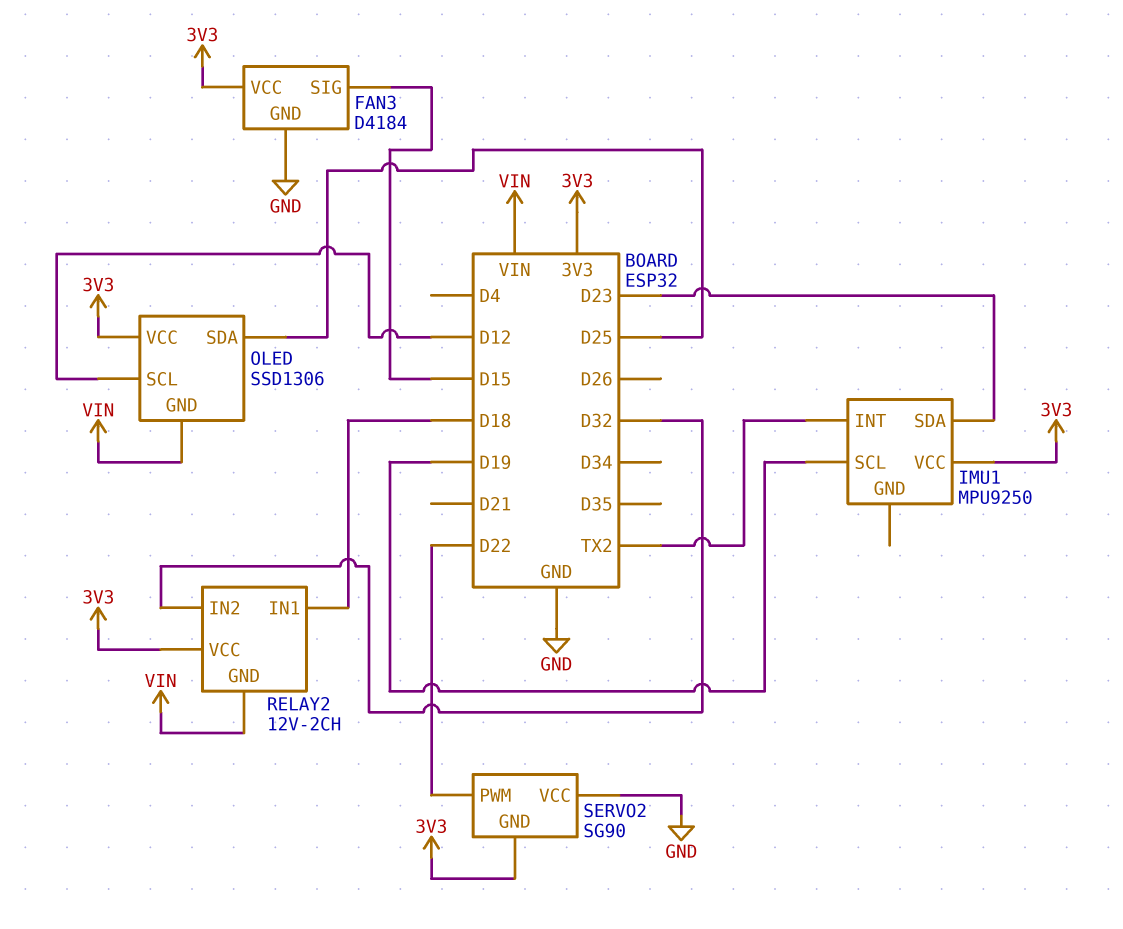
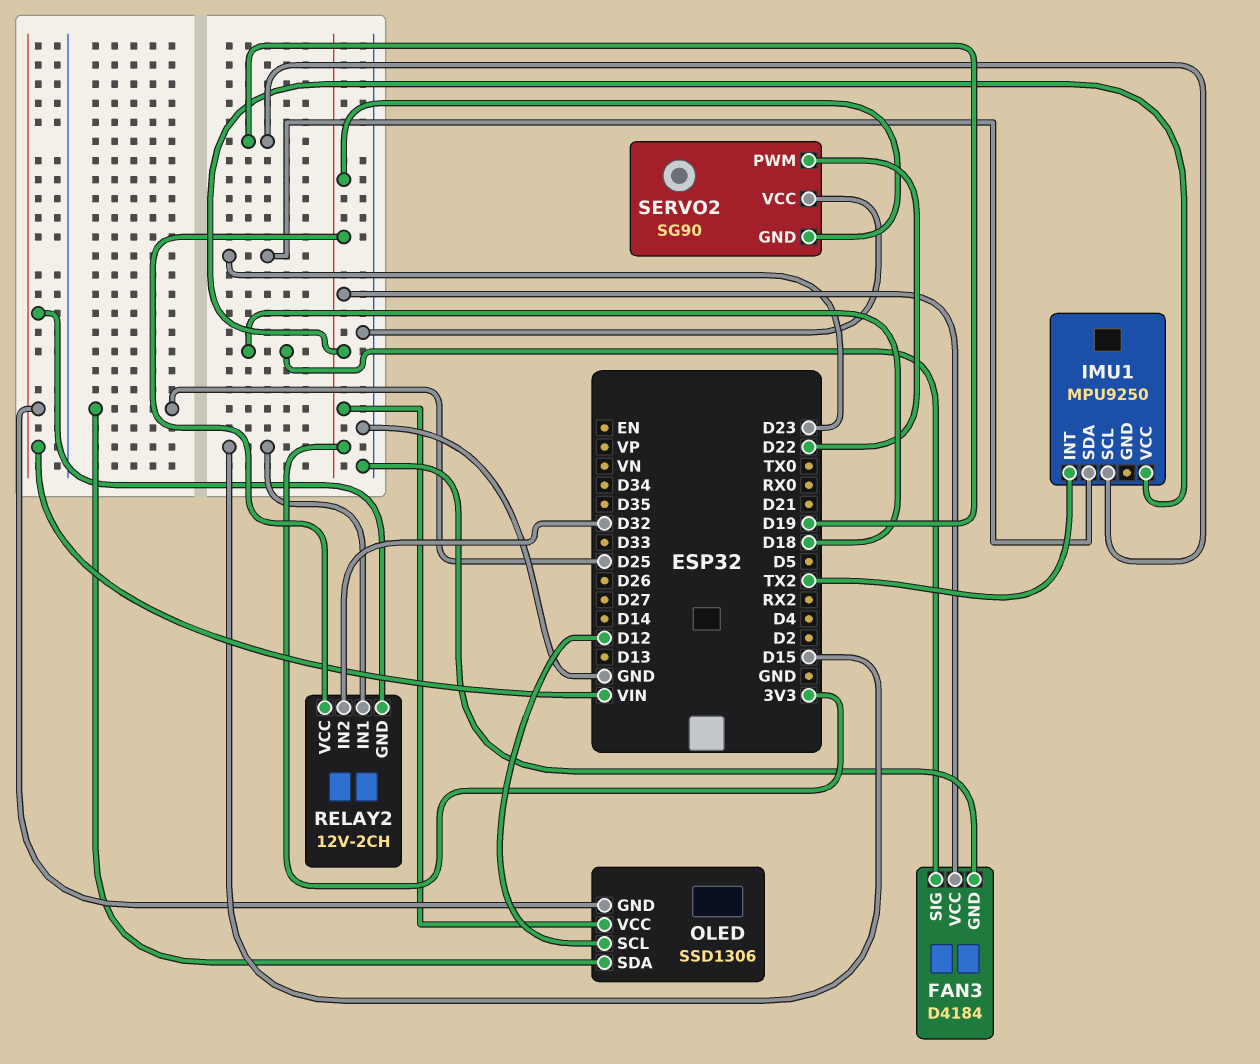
FAN3 pin SIG: D15 -> D18
RELAY2 pin IN1: D18 -> D15

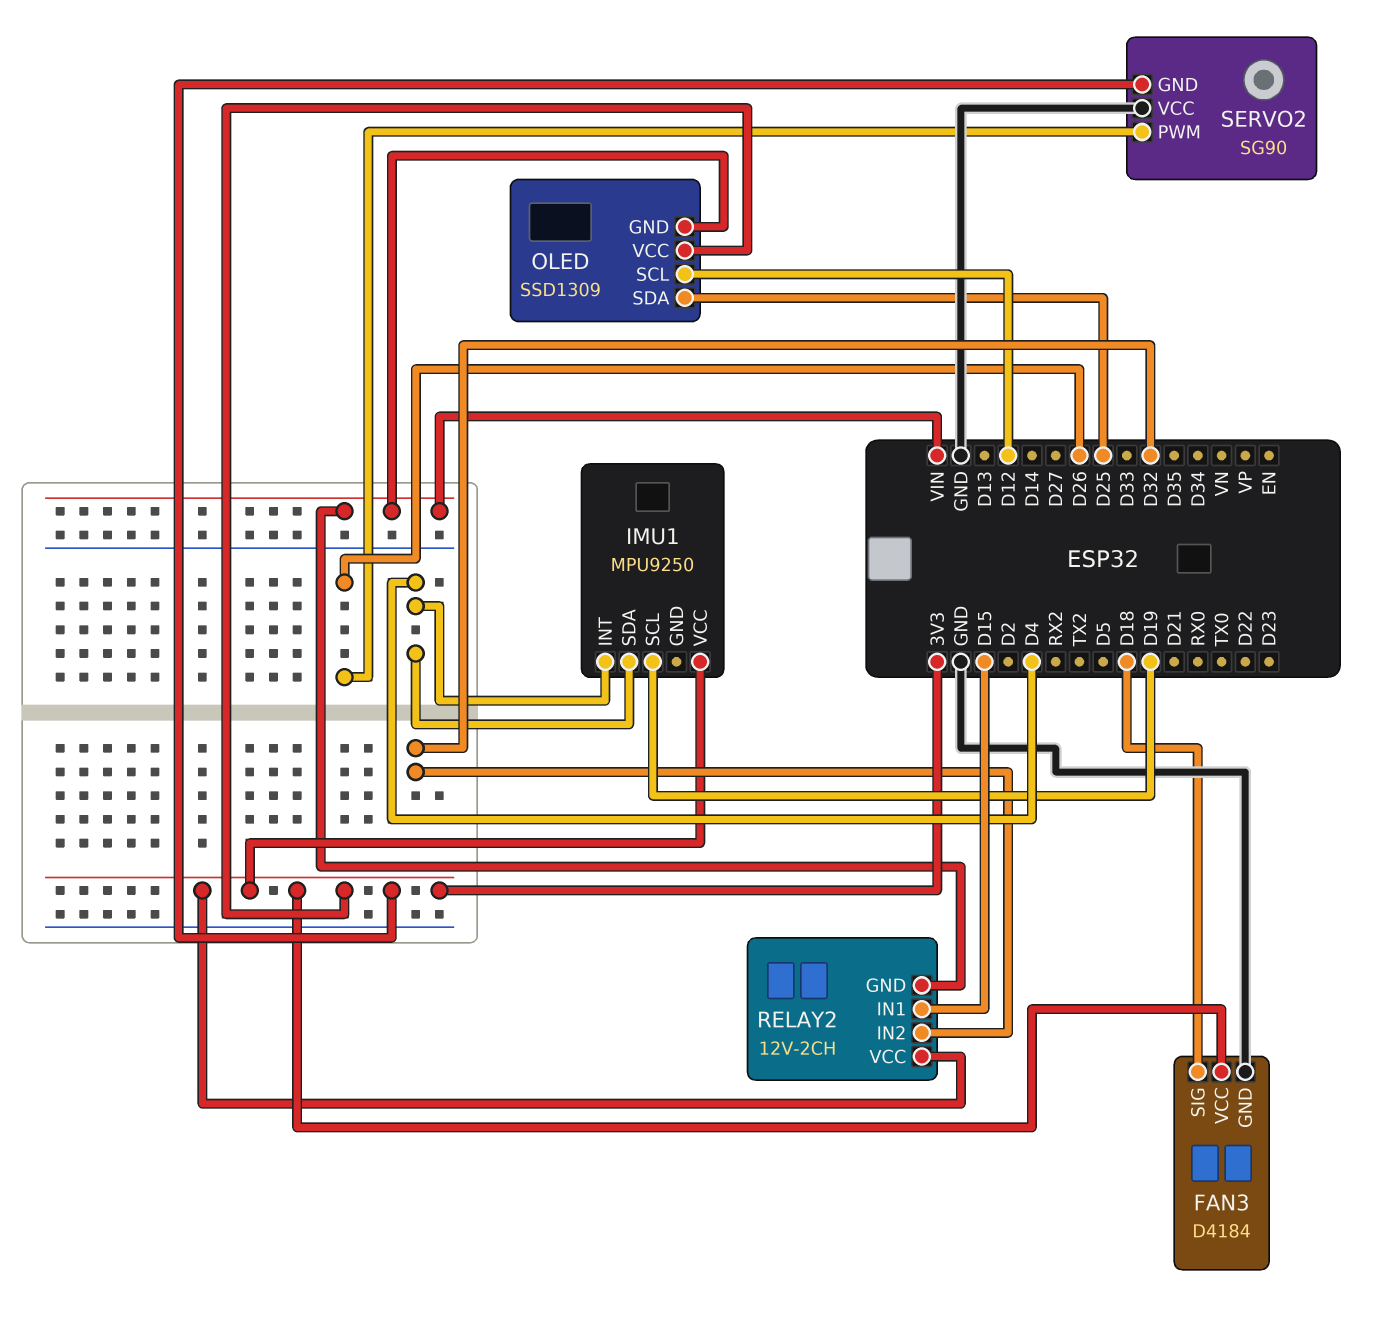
IMU1 pin INT: TX2 -> D4
IMU1 pin SDA: D23 -> D4
OLED: SSD1306 -> SSD1309
SERVO2 pin PWM: D22 -> D26

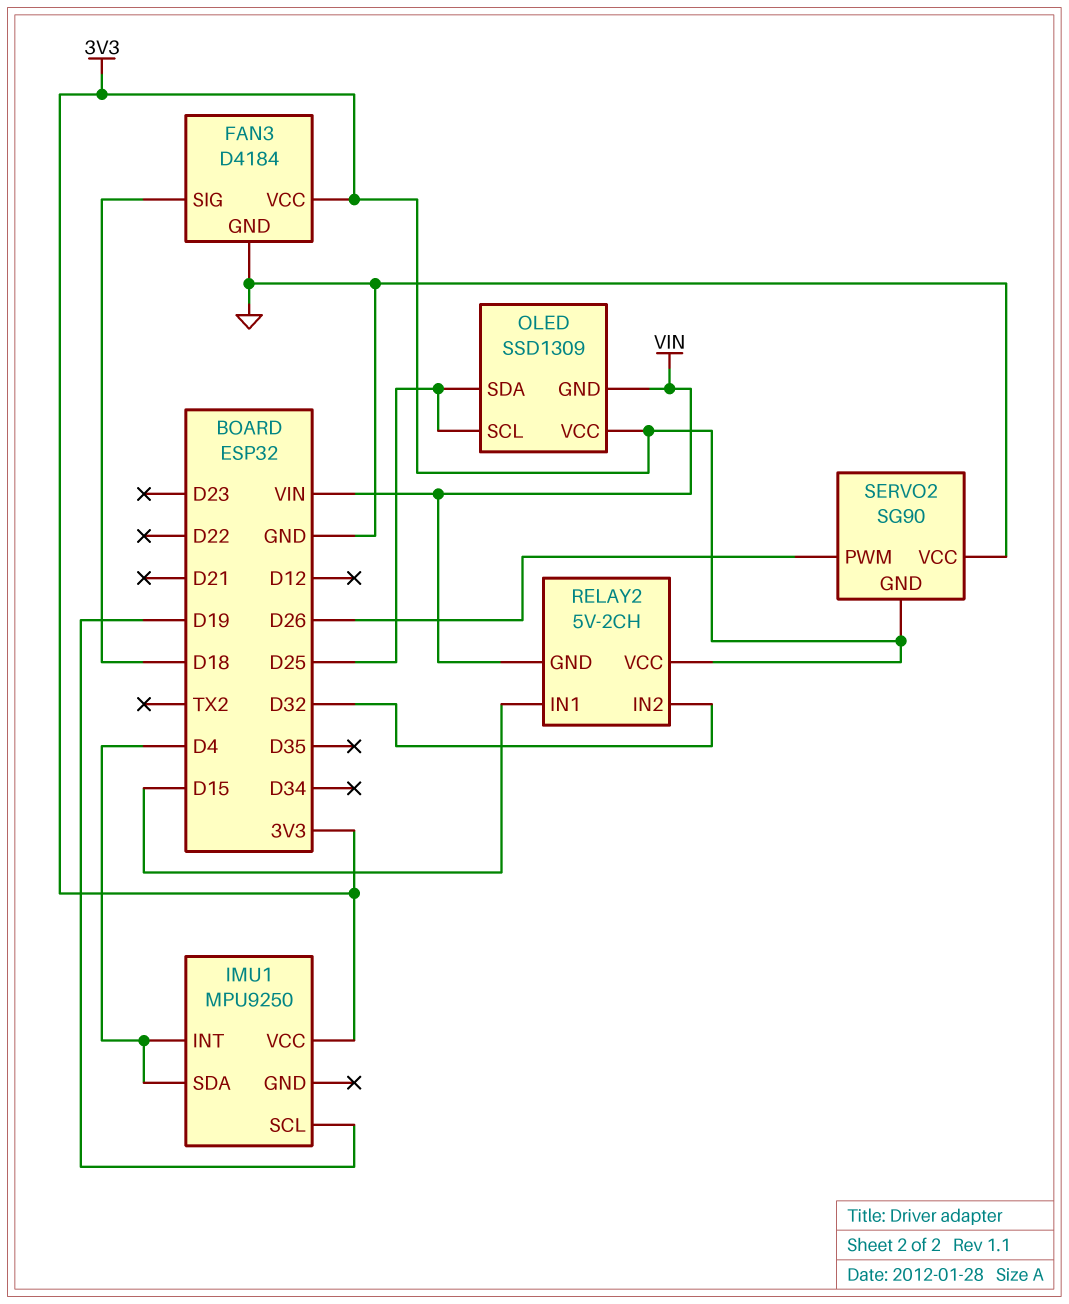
OLED pin SCL: D12 -> D25
RELAY2: 12V-2CH -> 5V-2CH

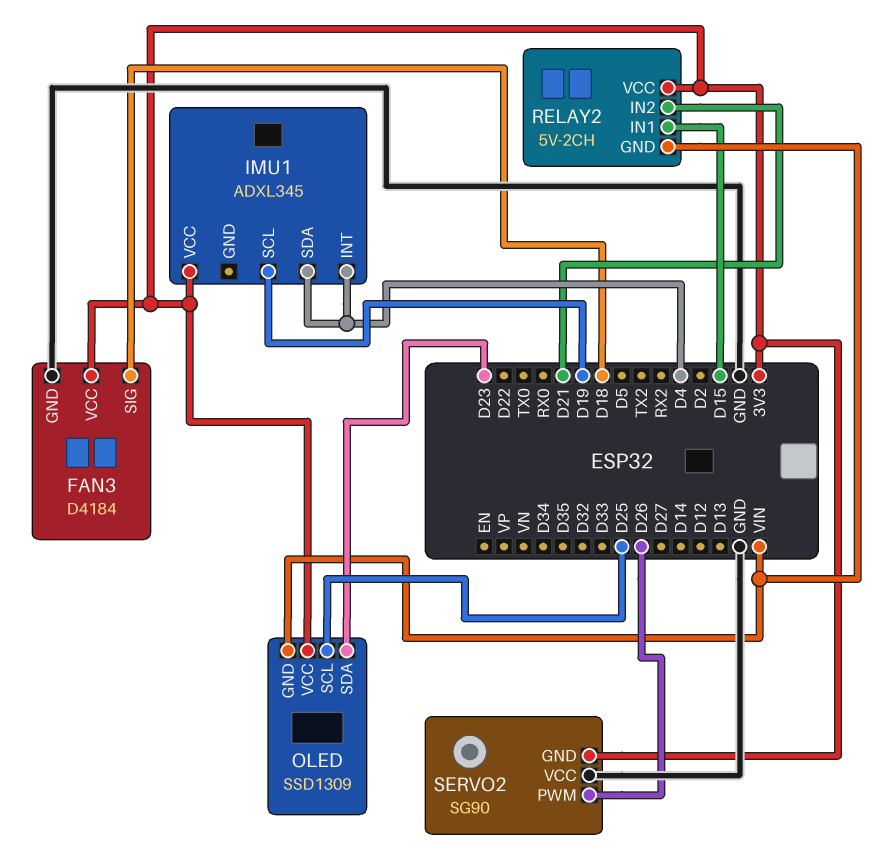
IMU1: MPU9250 -> ADXL345
OLED pin SDA: D25 -> D23
RELAY2 pin IN2: D32 -> D21

